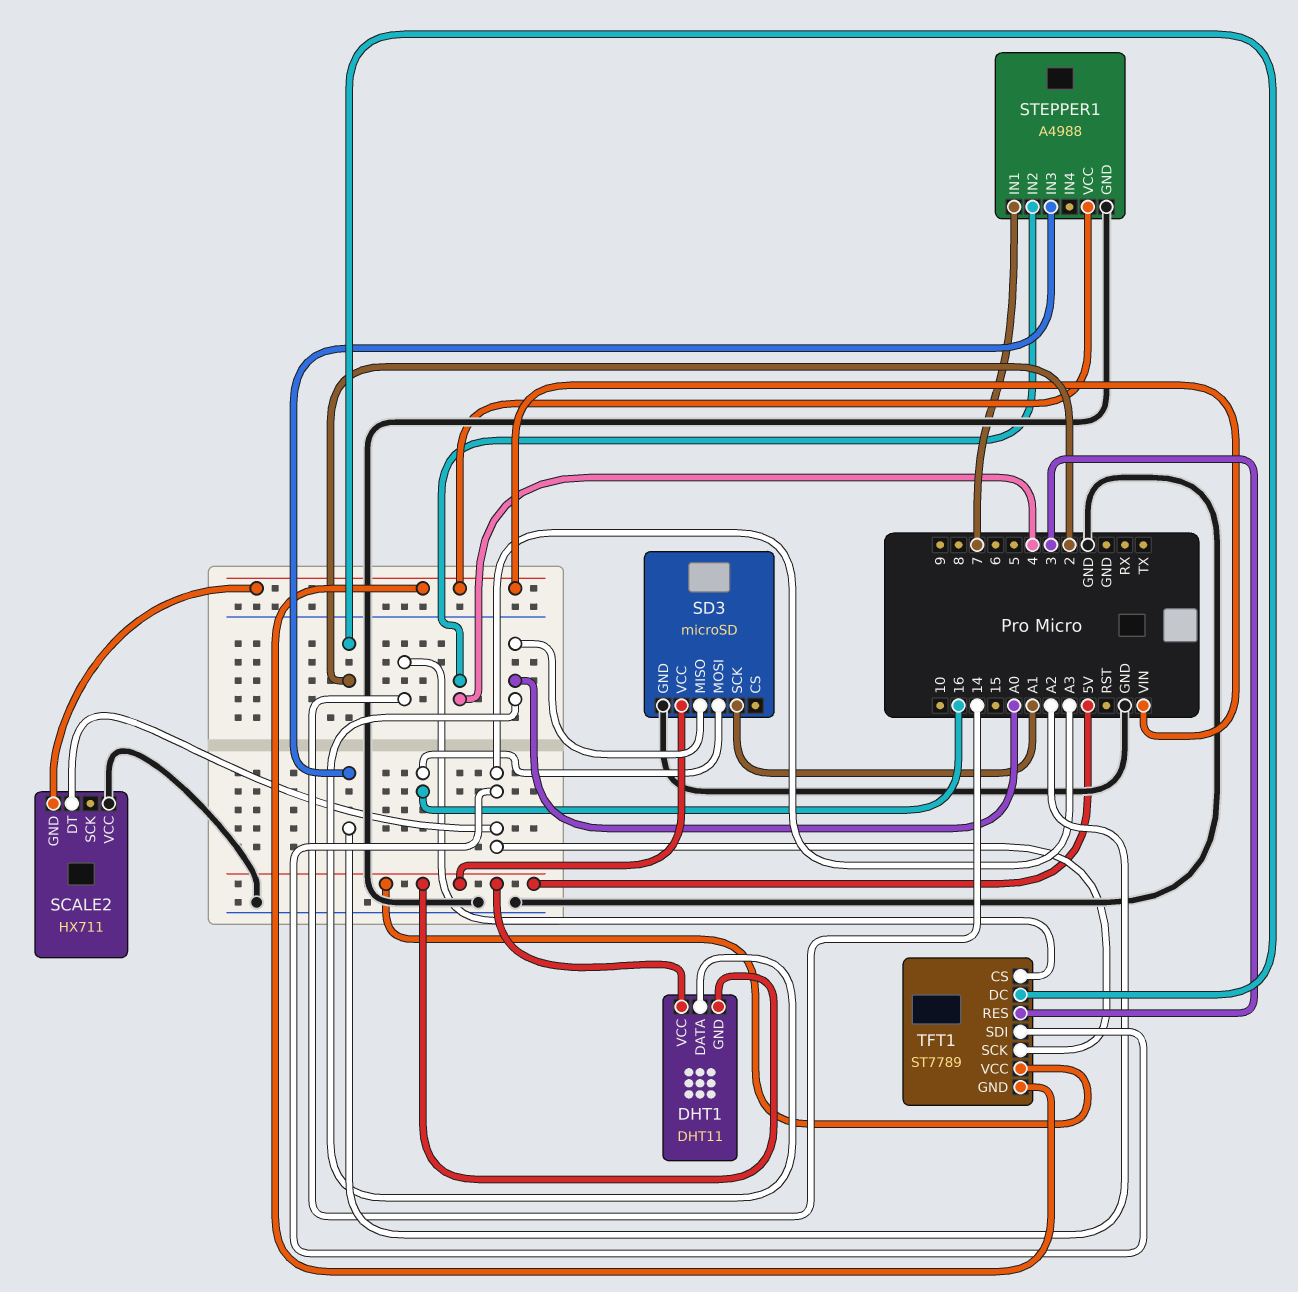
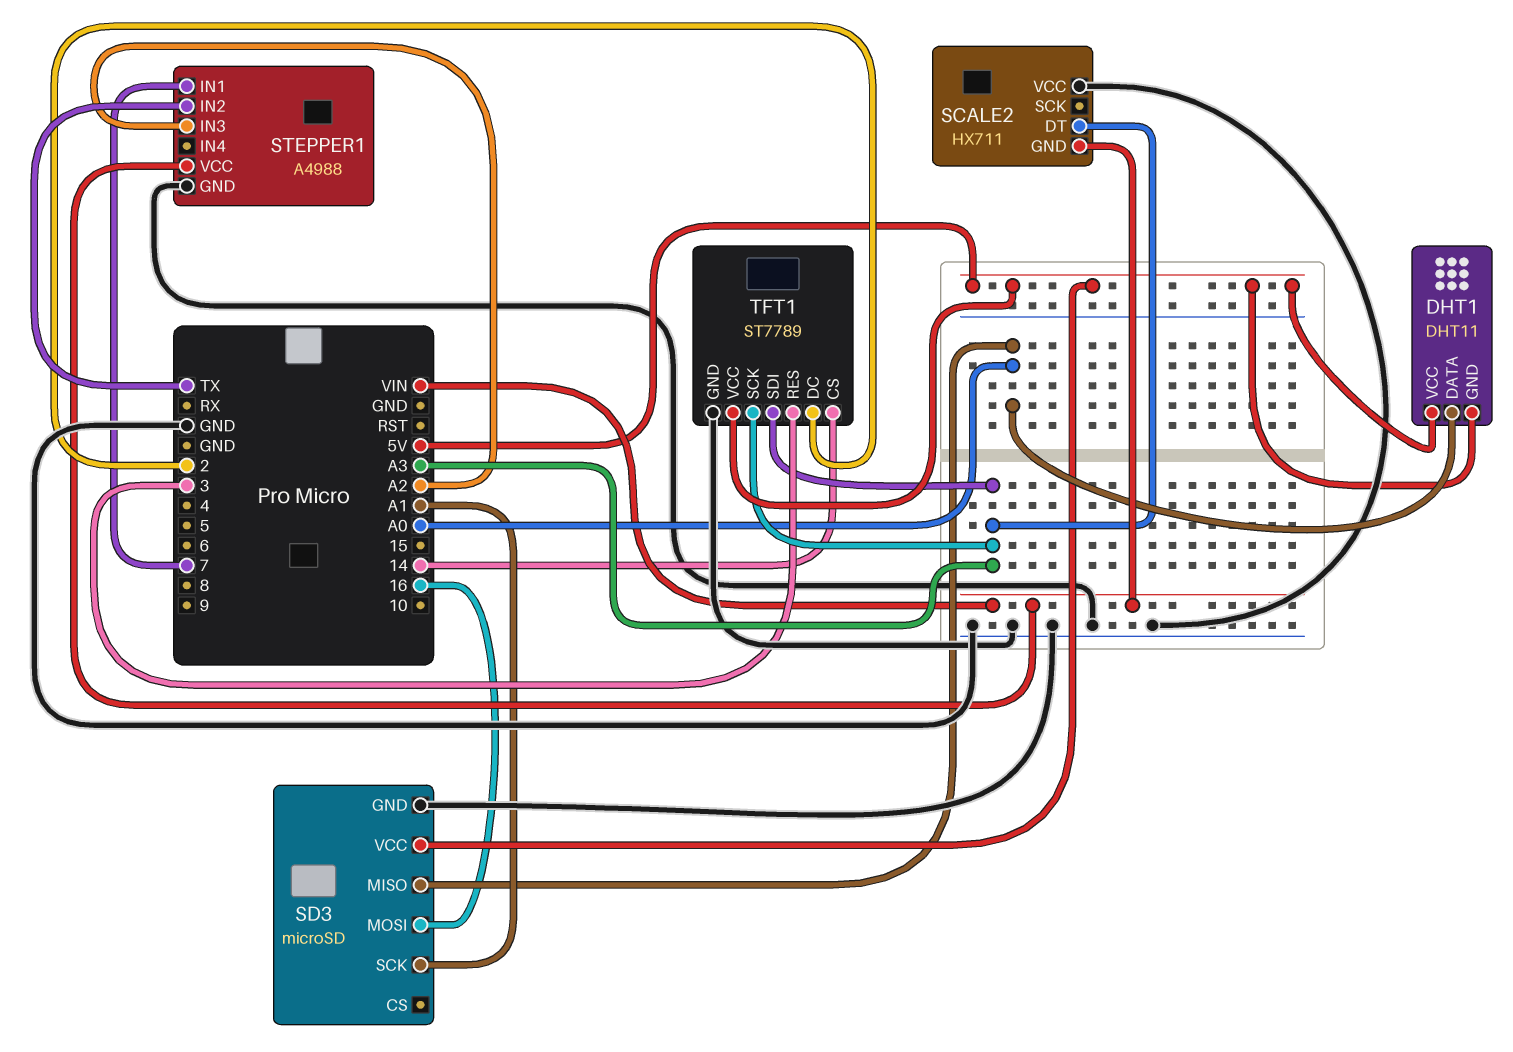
STEPPER1 pin IN2: 4 -> TX
TFT1 pin GND: VIN -> GND

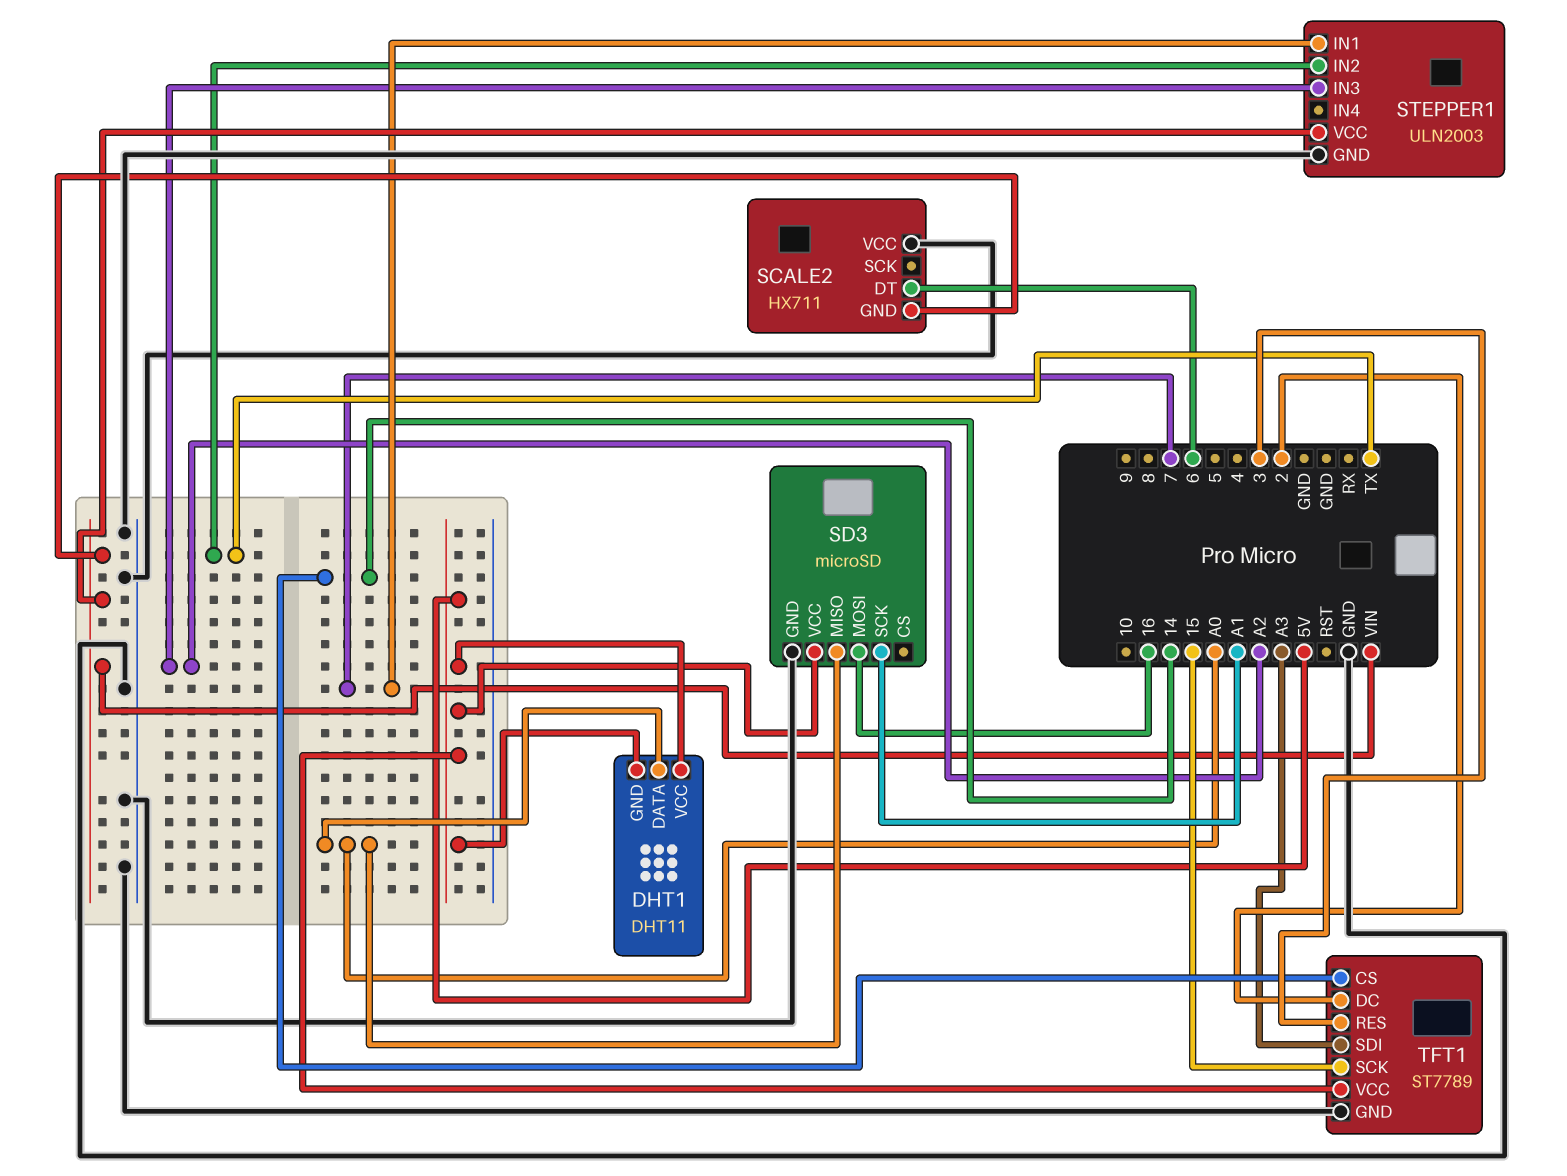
SCALE2 pin DT: A3 -> 6
STEPPER1: A4988 -> ULN2003
TFT1 pin SCK: A3 -> 15

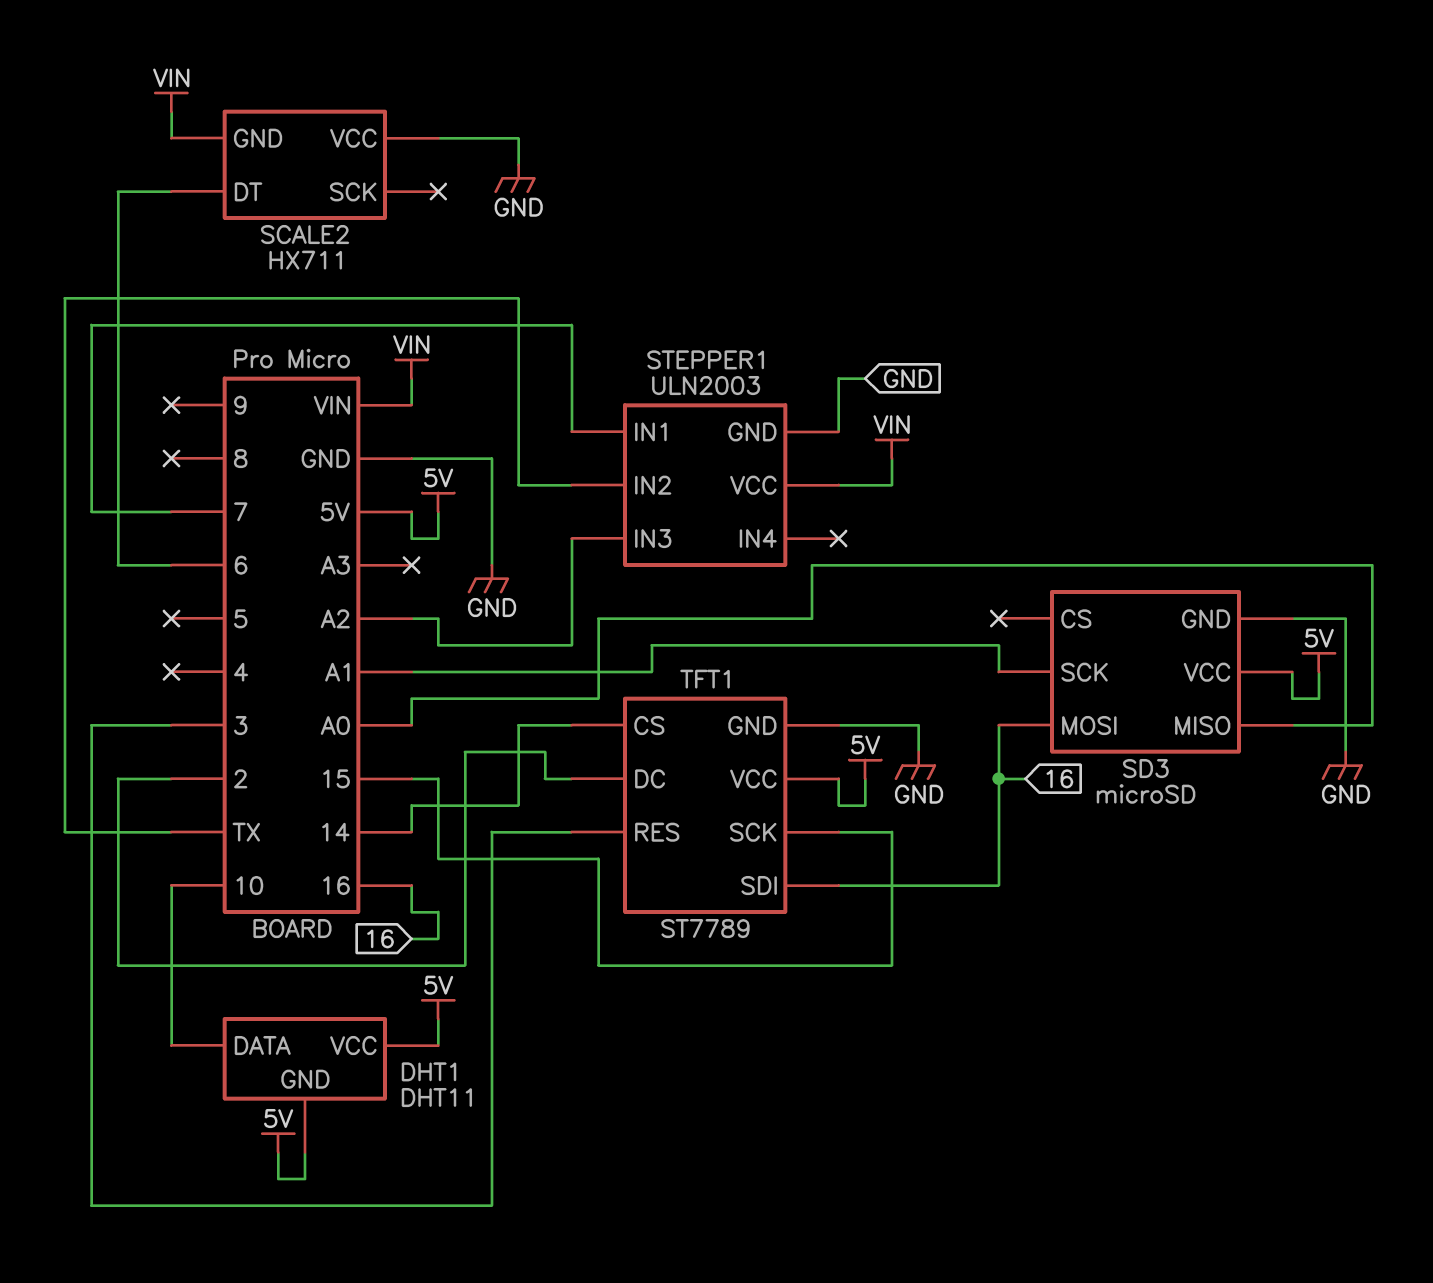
DHT1 pin DATA: A0 -> 10
TFT1 pin SDI: A3 -> 16

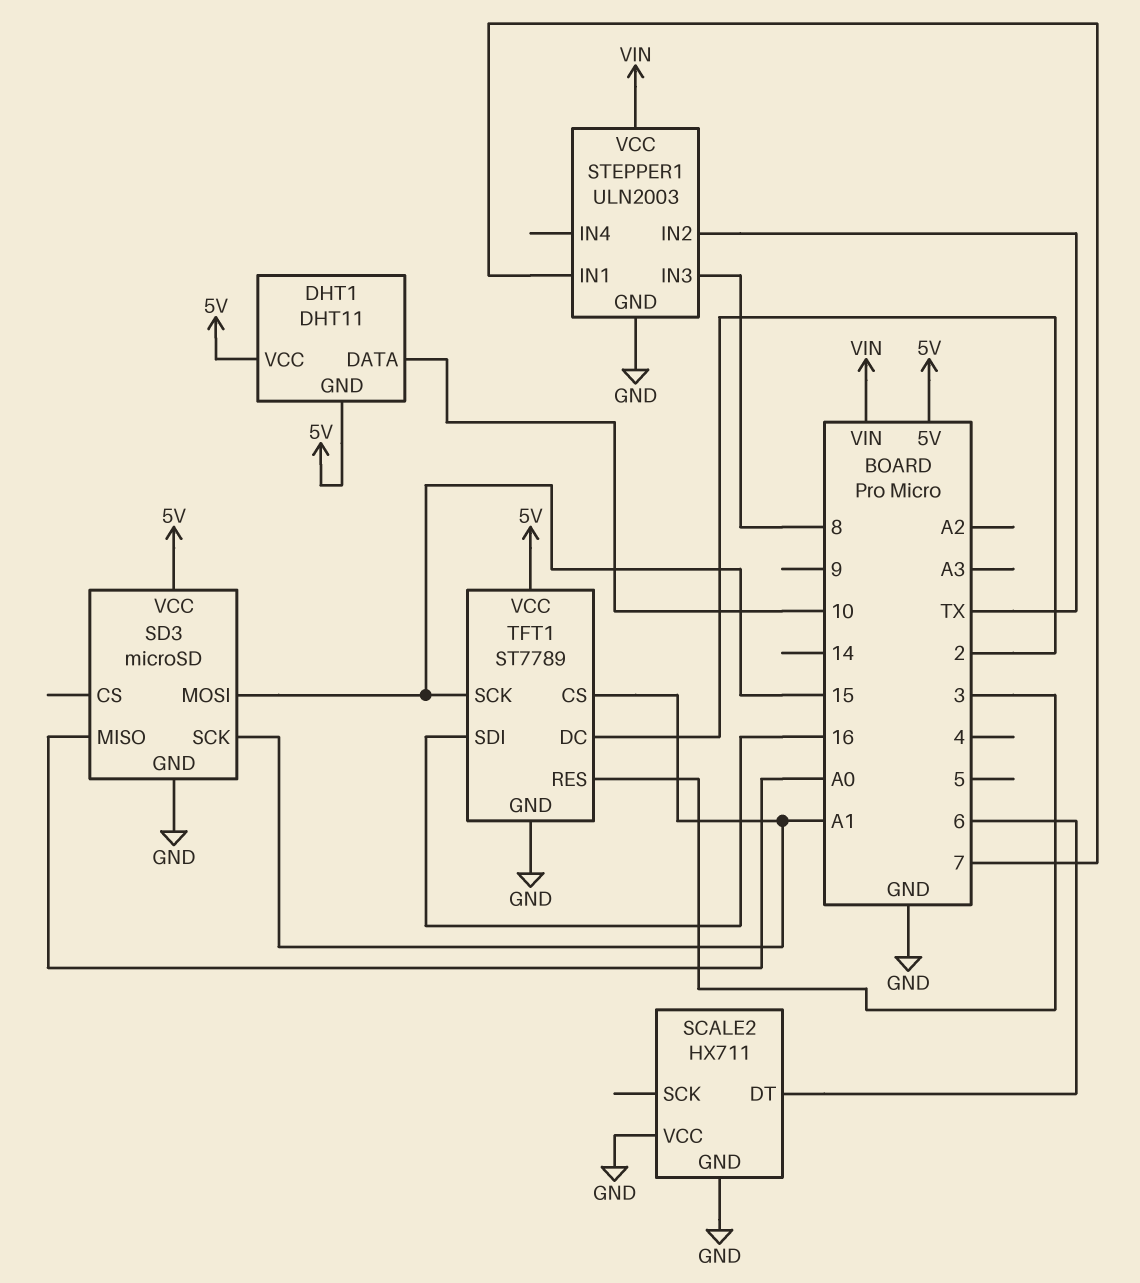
SCALE2 pin GND: VIN -> GND
SD3 pin MOSI: 16 -> 15
STEPPER1 pin IN3: A2 -> 8
TFT1 pin CS: 14 -> A1

